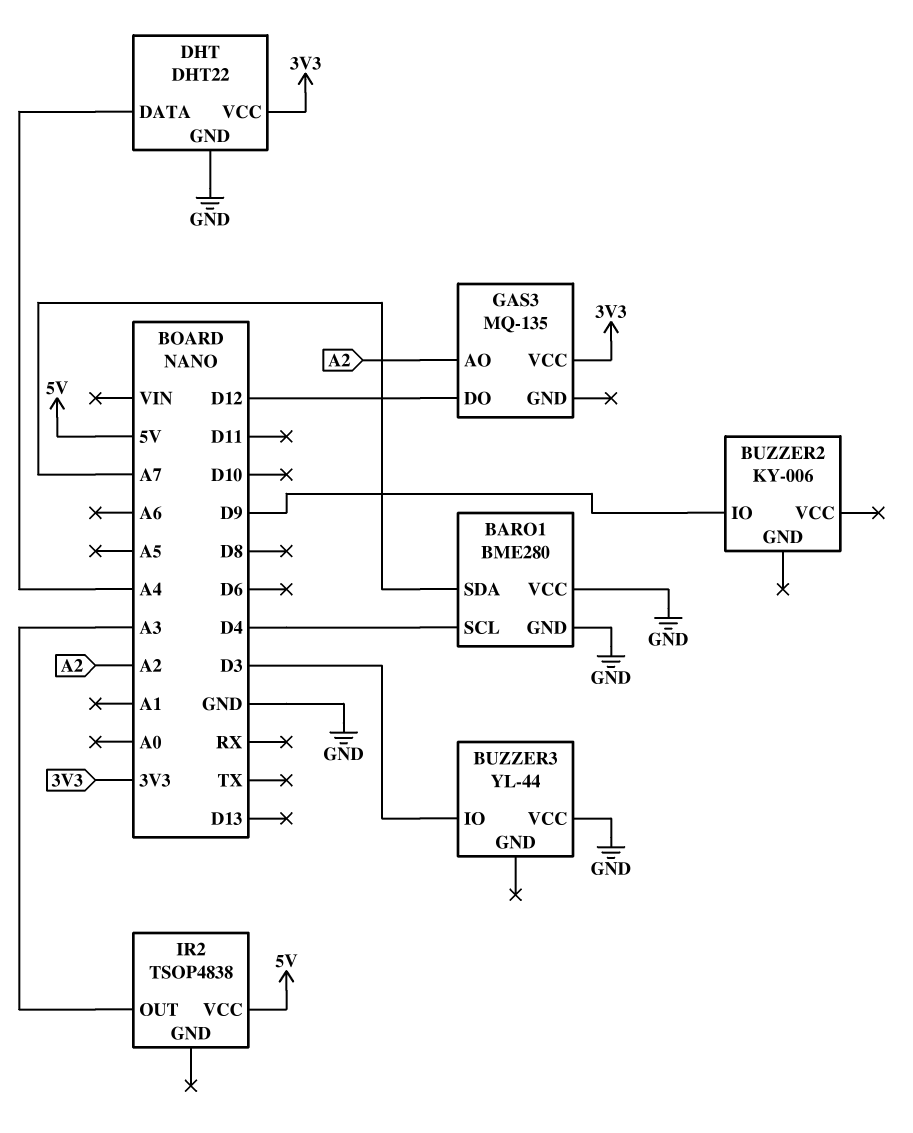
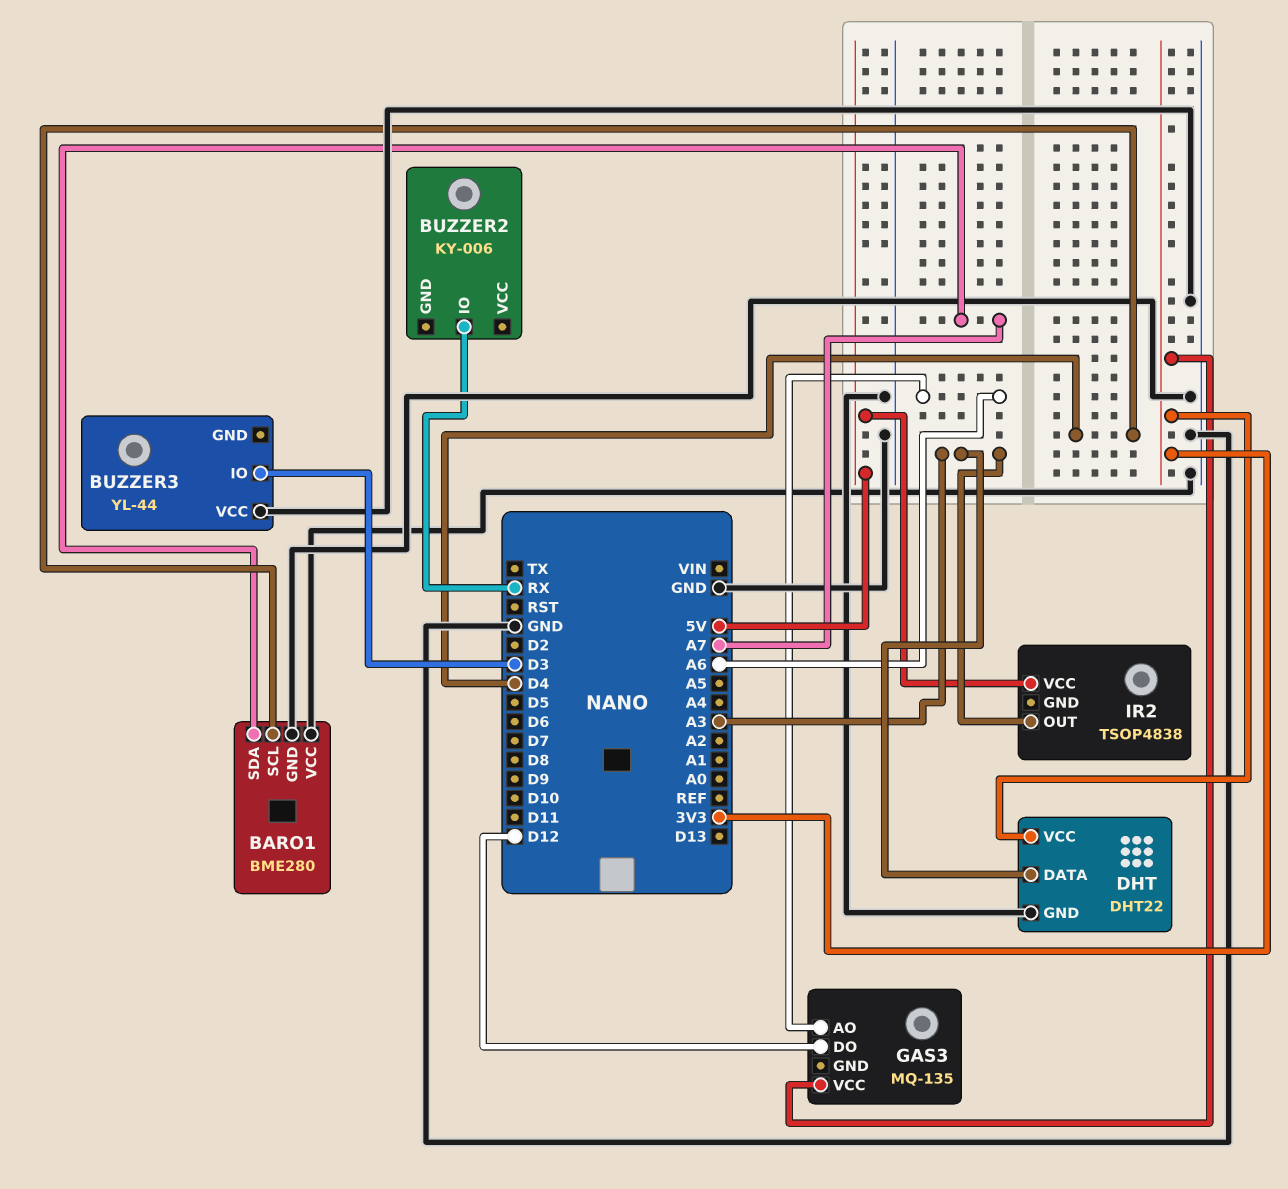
BUZZER2 pin IO: D9 -> RX
DHT pin DATA: A4 -> A3
GAS3 pin AO: A2 -> A6

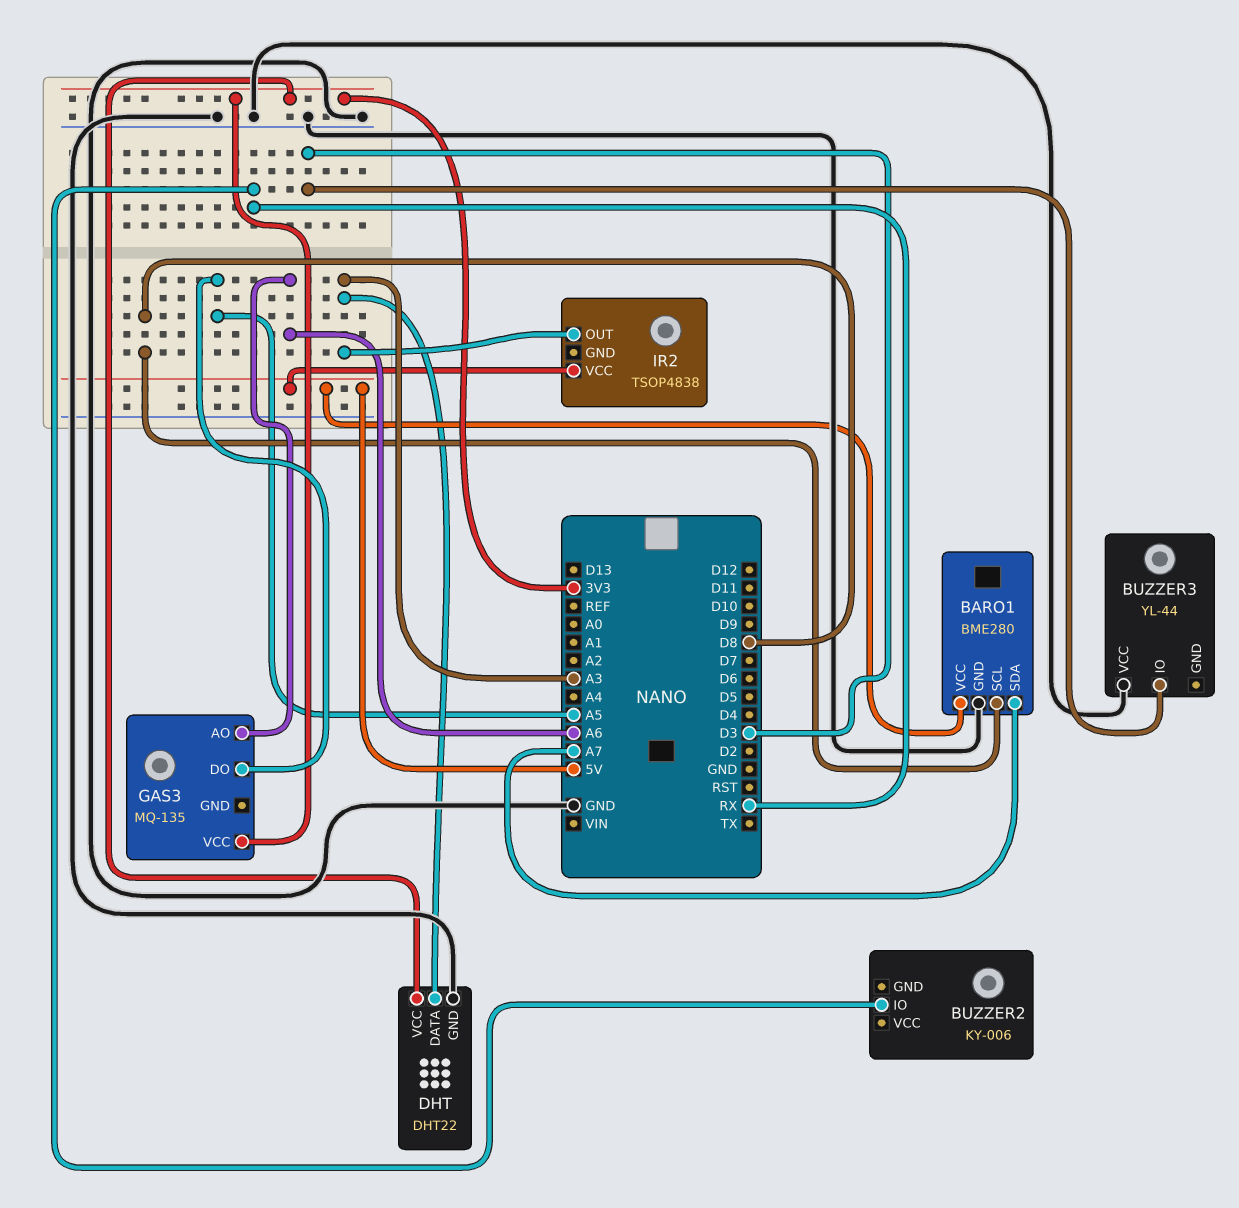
BARO1 pin SCL: D4 -> D8
BARO1 pin VCC: GND -> 5V
GAS3 pin DO: D12 -> A5

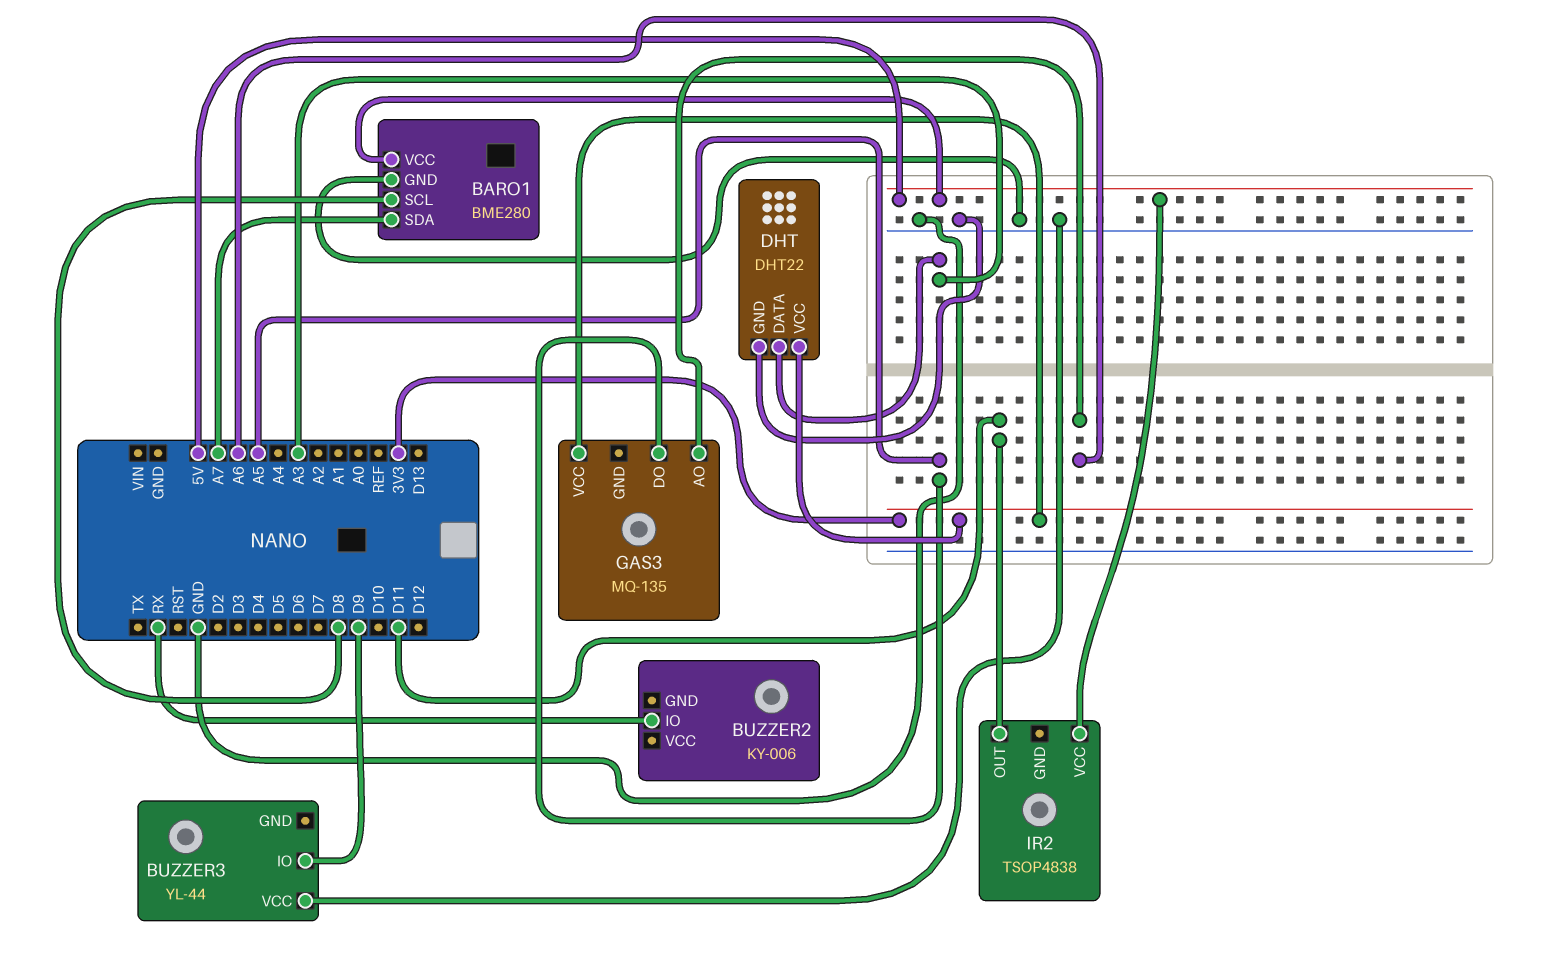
BUZZER3 pin IO: D3 -> D9
IR2 pin OUT: A3 -> D11

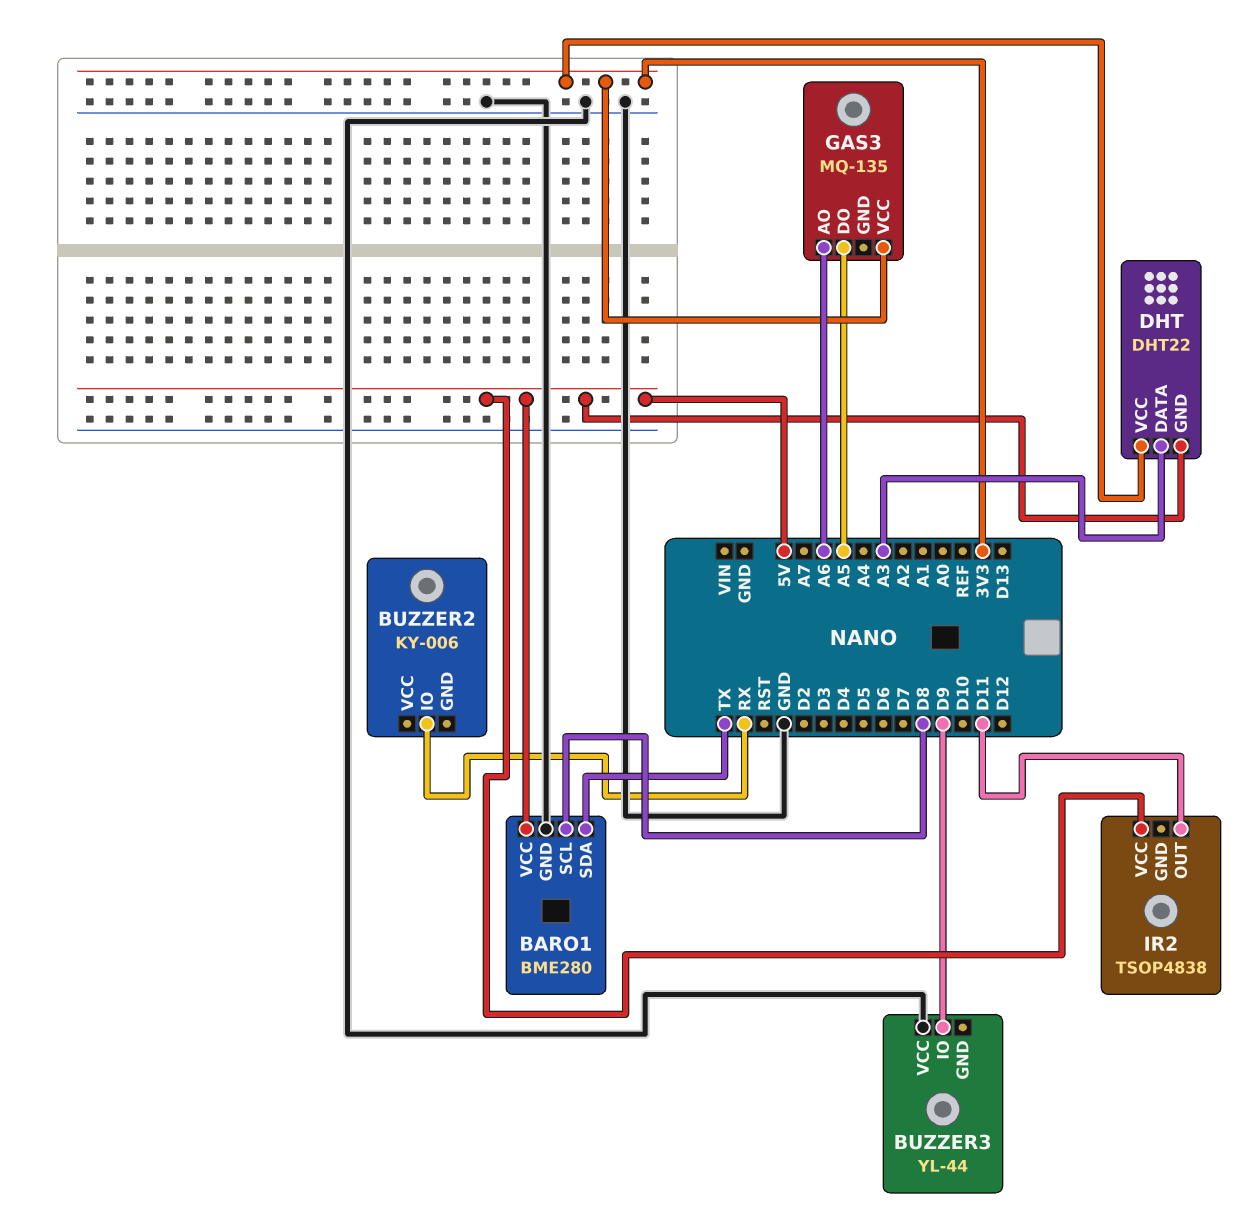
BARO1 pin SDA: A7 -> TX
DHT pin GND: GND -> 5V

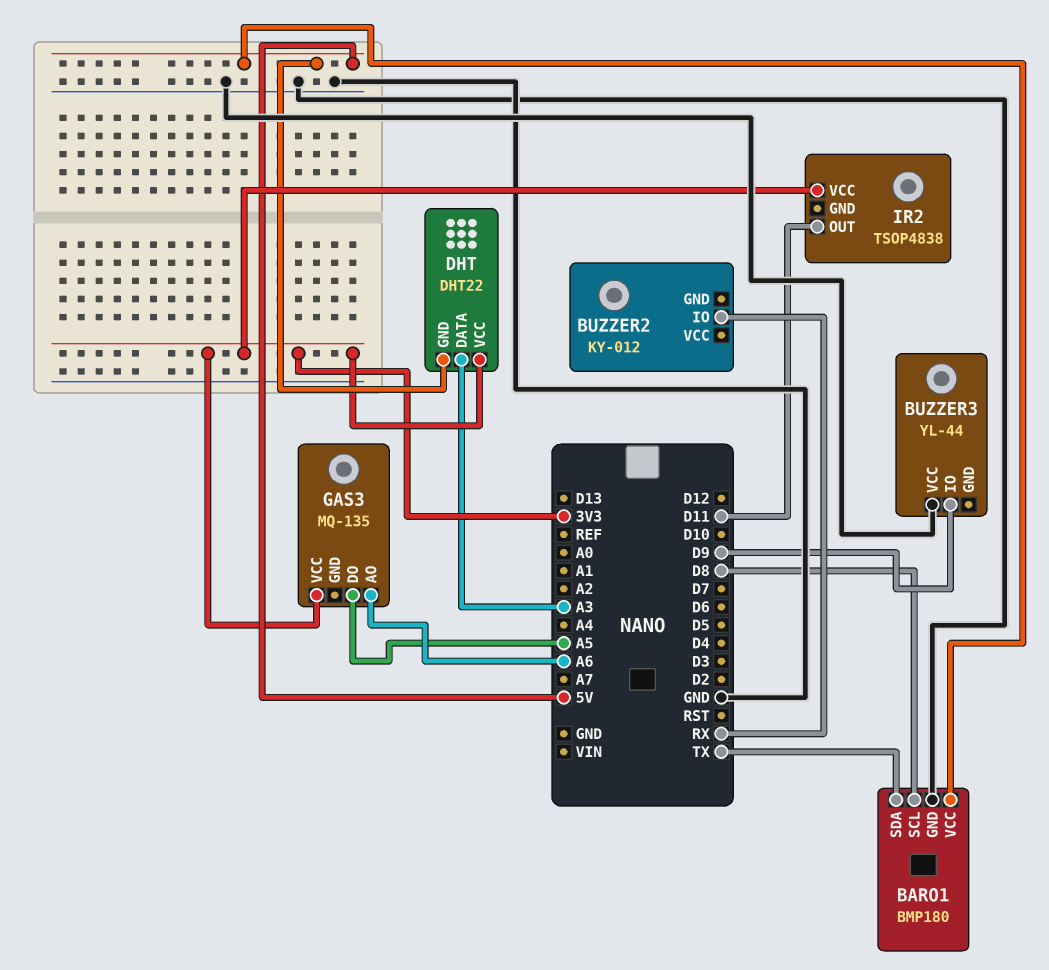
BARO1: BME280 -> BMP180
BUZZER2: KY-006 -> KY-012
IR2 pin VCC: 5V -> 3V3

